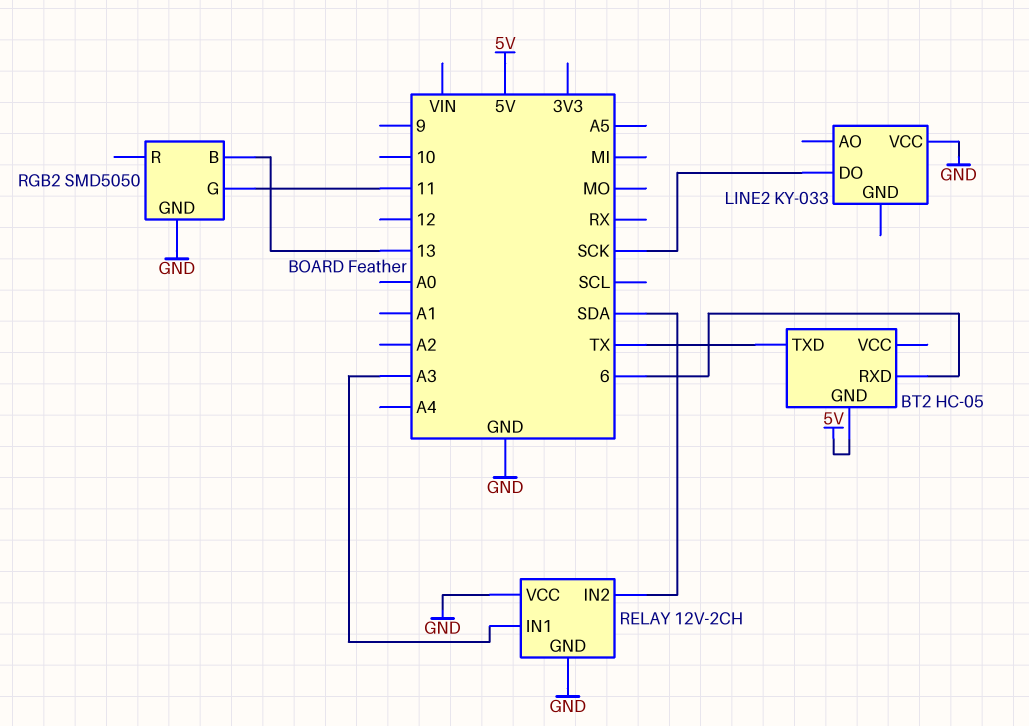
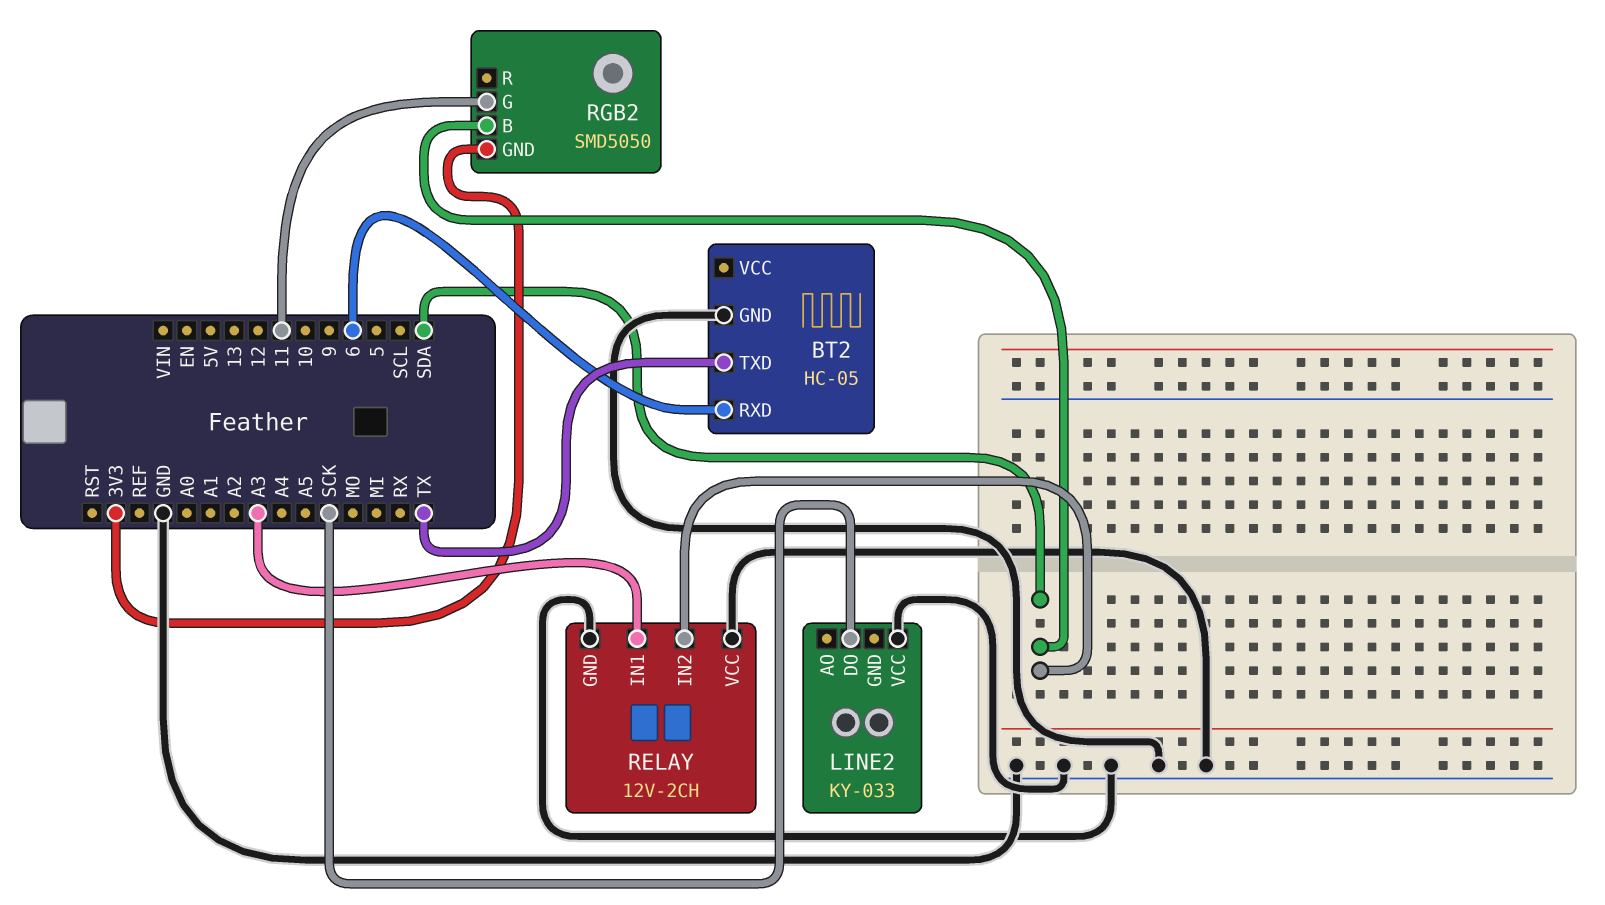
BT2 pin GND: 5V -> GND
RGB2 pin B: 13 -> SDA
RGB2 pin GND: GND -> 3V3

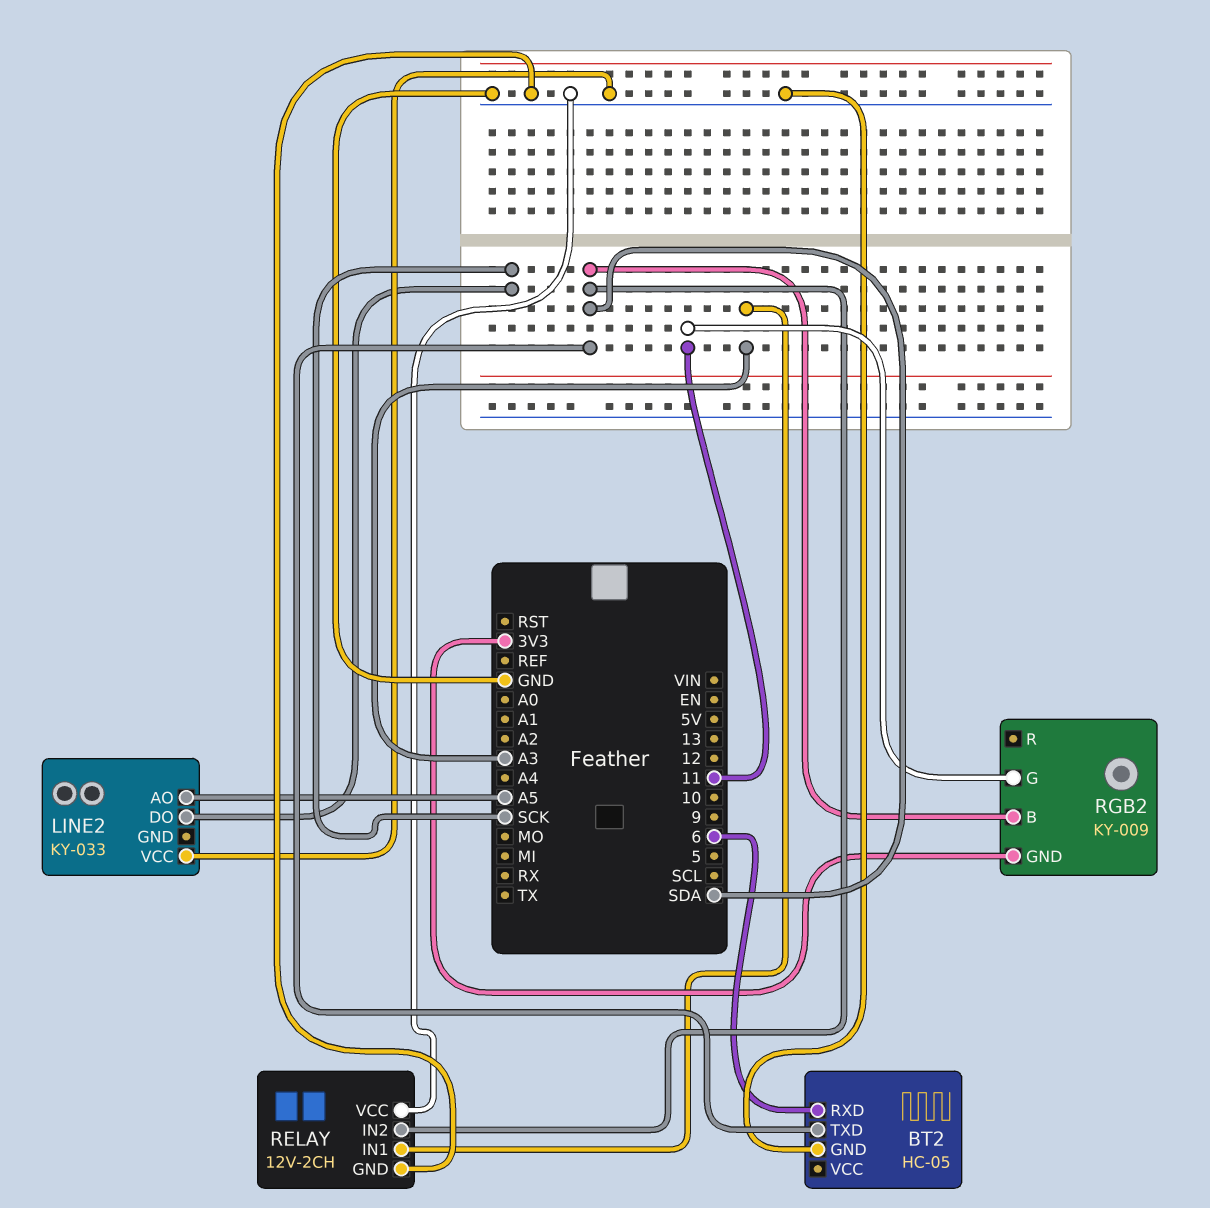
BT2 pin TXD: TX -> SDA
LINE2 pin AO: none -> A5
RGB2: SMD5050 -> KY-009

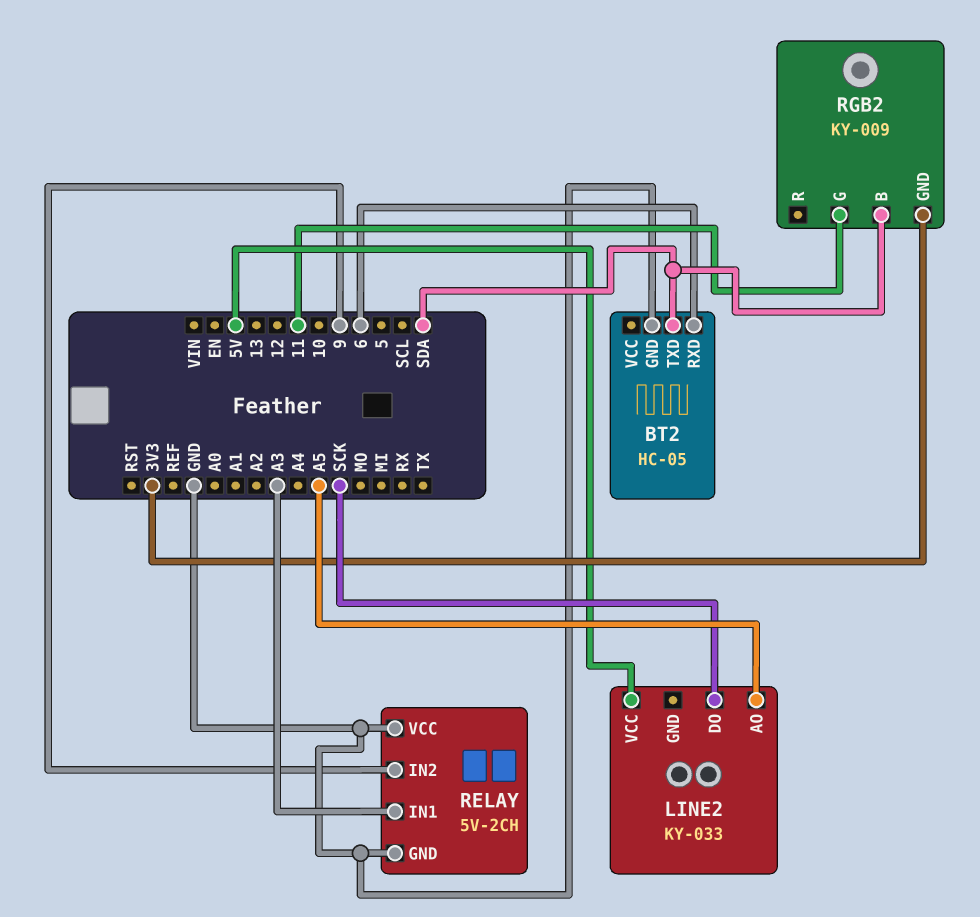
LINE2 pin VCC: GND -> 5V
RELAY: 12V-2CH -> 5V-2CH
RELAY pin IN2: SDA -> 9

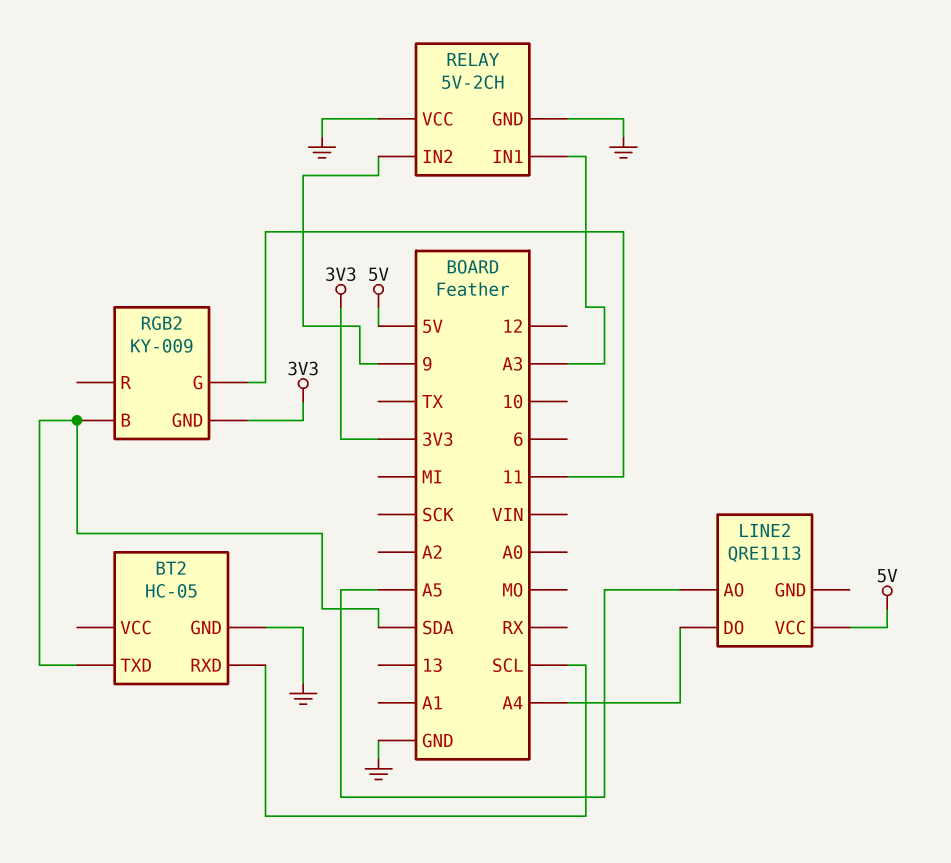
BT2 pin RXD: 6 -> SCL
LINE2: KY-033 -> QRE1113
LINE2 pin DO: SCK -> A4

